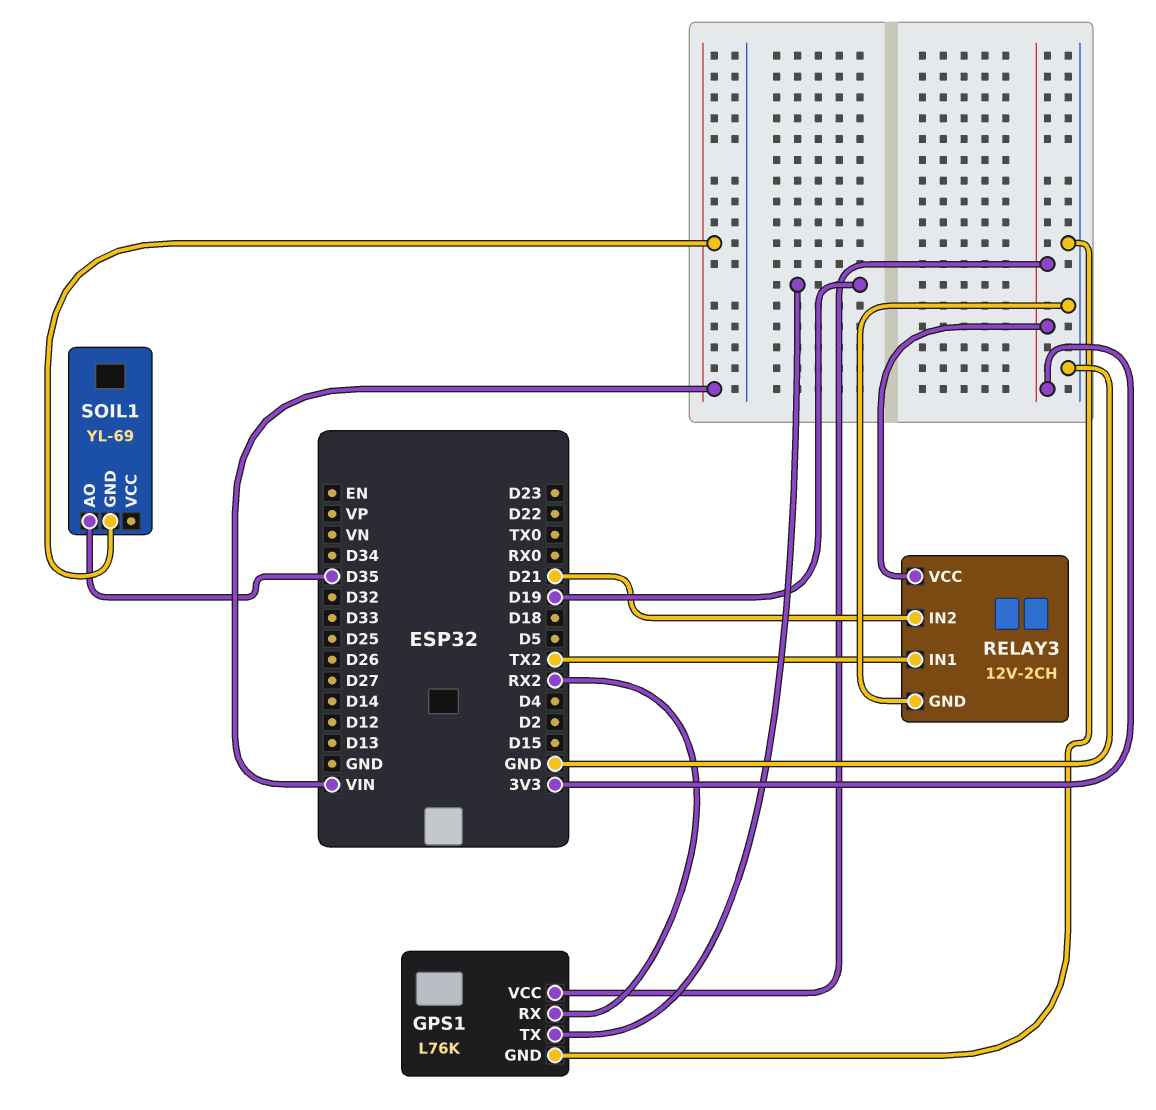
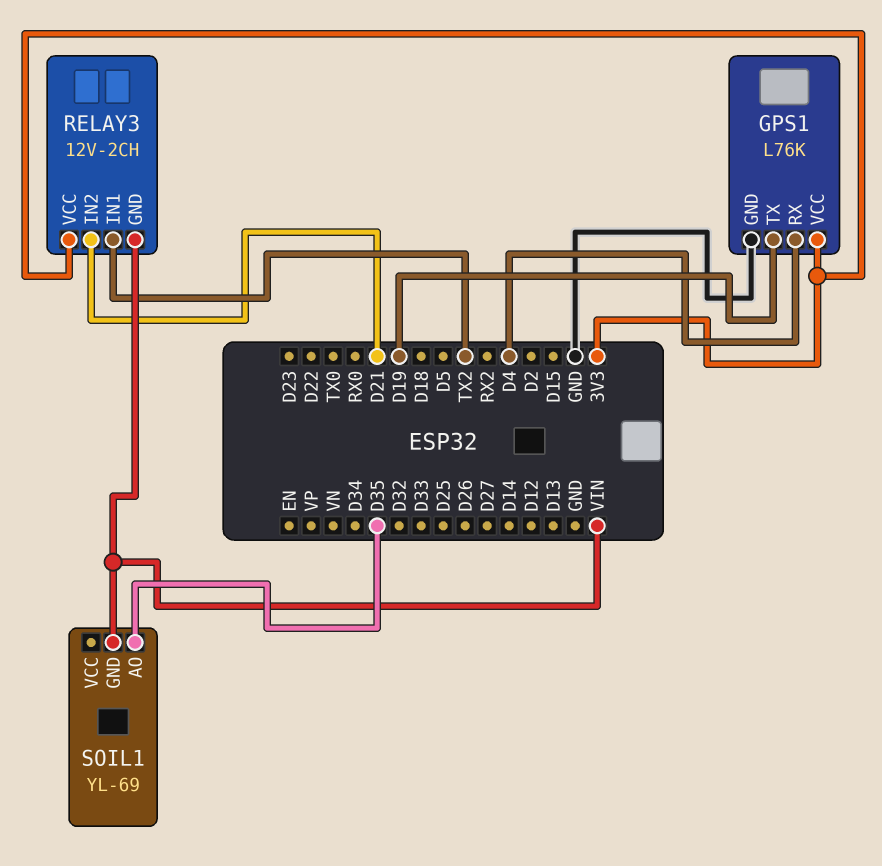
GPS1 pin RX: RX2 -> D4
RELAY3 pin GND: GND -> VIN

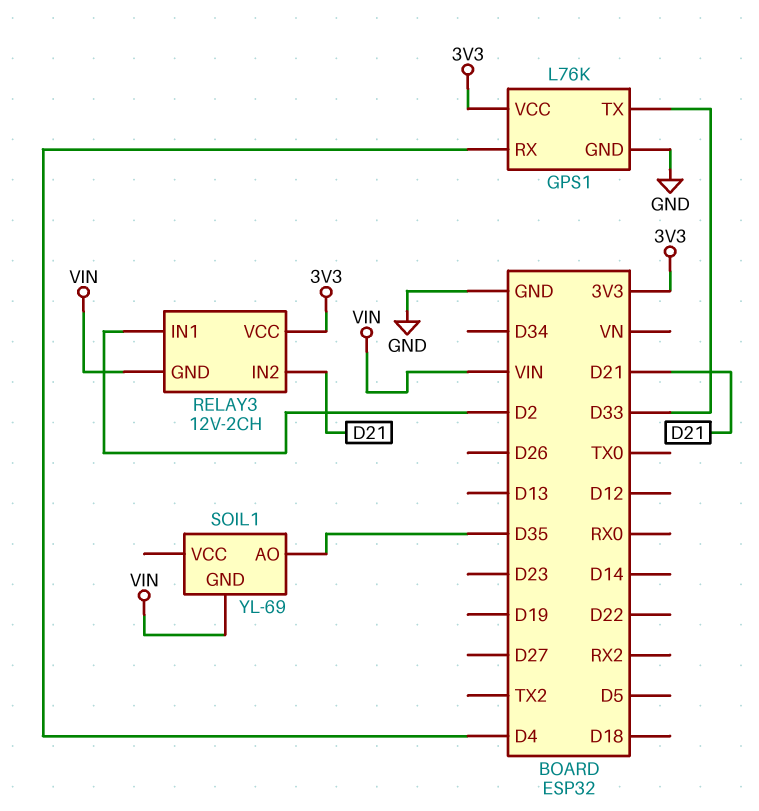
GPS1 pin TX: D19 -> D33
RELAY3 pin IN1: TX2 -> D2

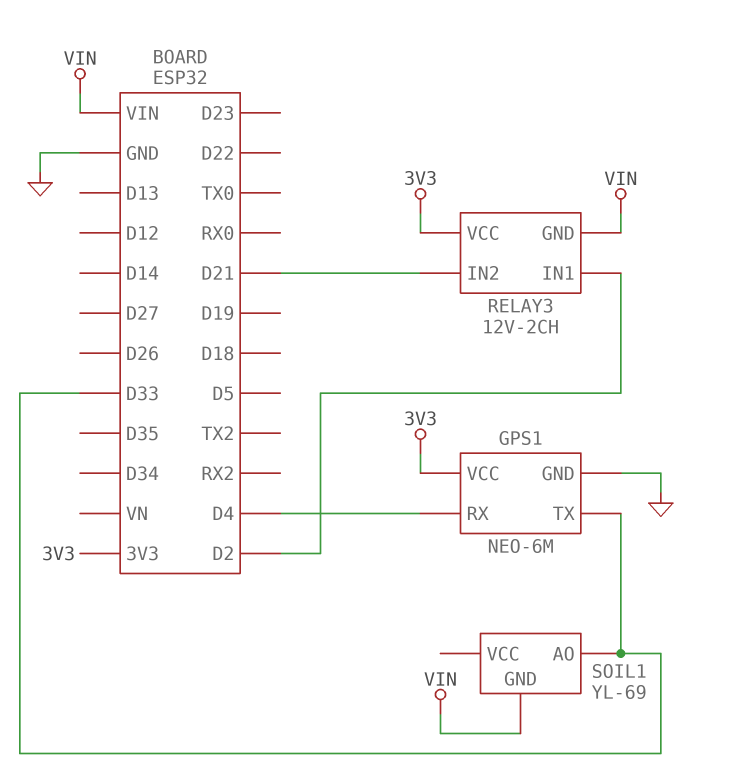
GPS1: L76K -> NEO-6M
SOIL1 pin AO: D35 -> D33

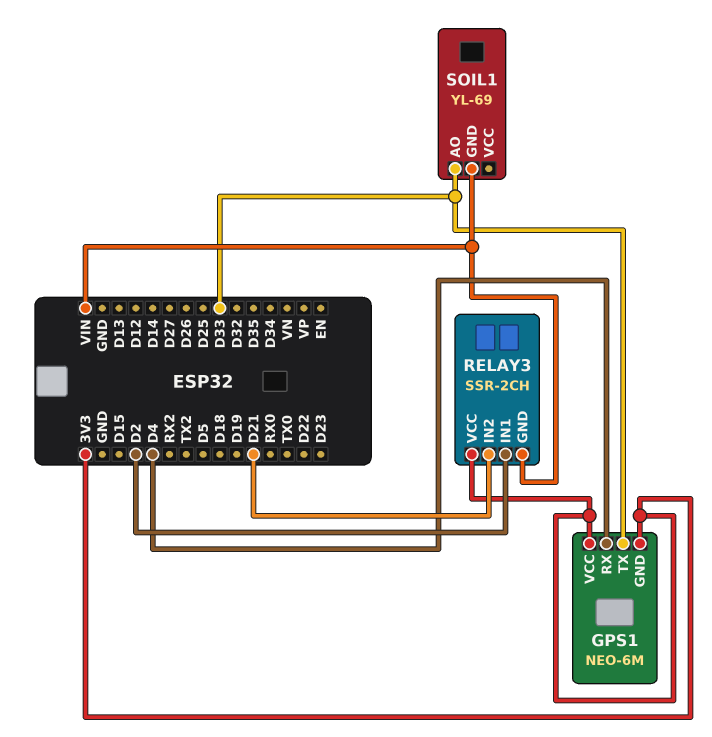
GPS1 pin GND: GND -> 3V3
RELAY3: 12V-2CH -> SSR-2CH

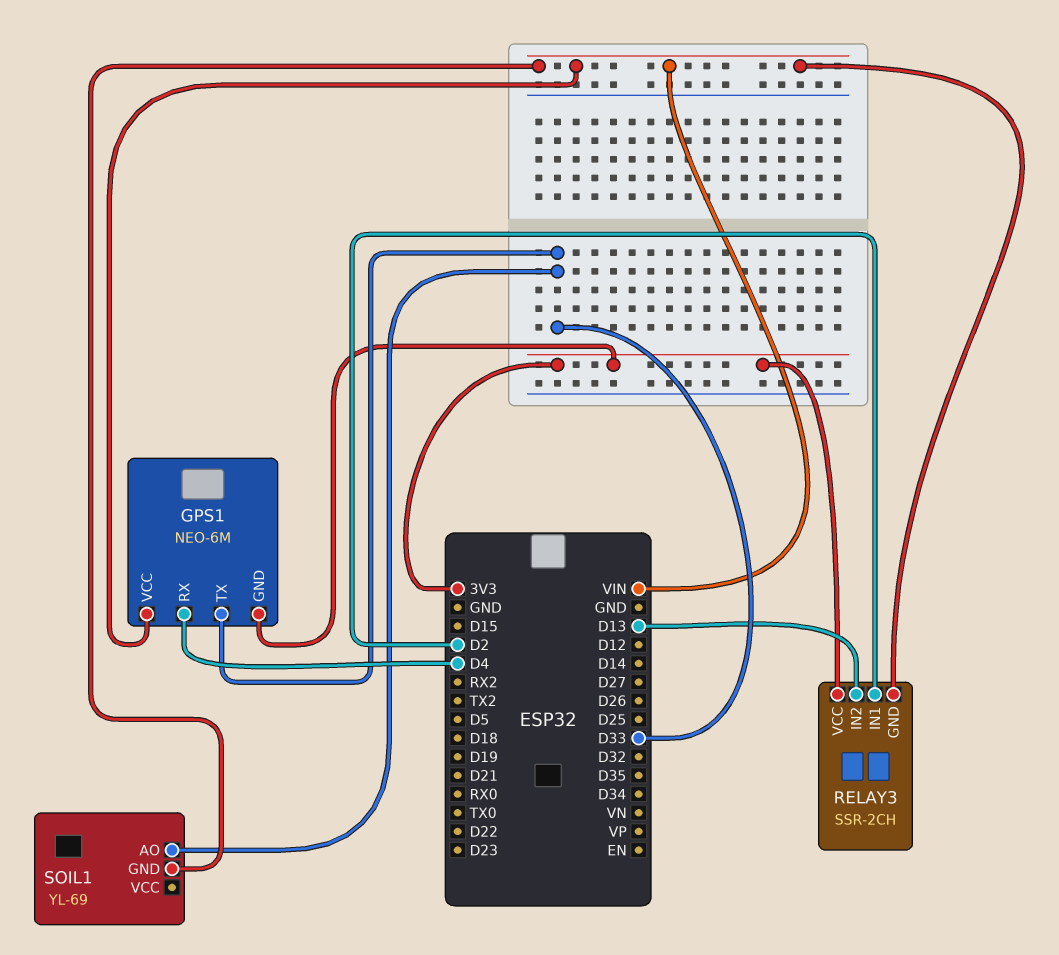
GPS1 pin VCC: 3V3 -> VIN
RELAY3 pin IN2: D21 -> D13

